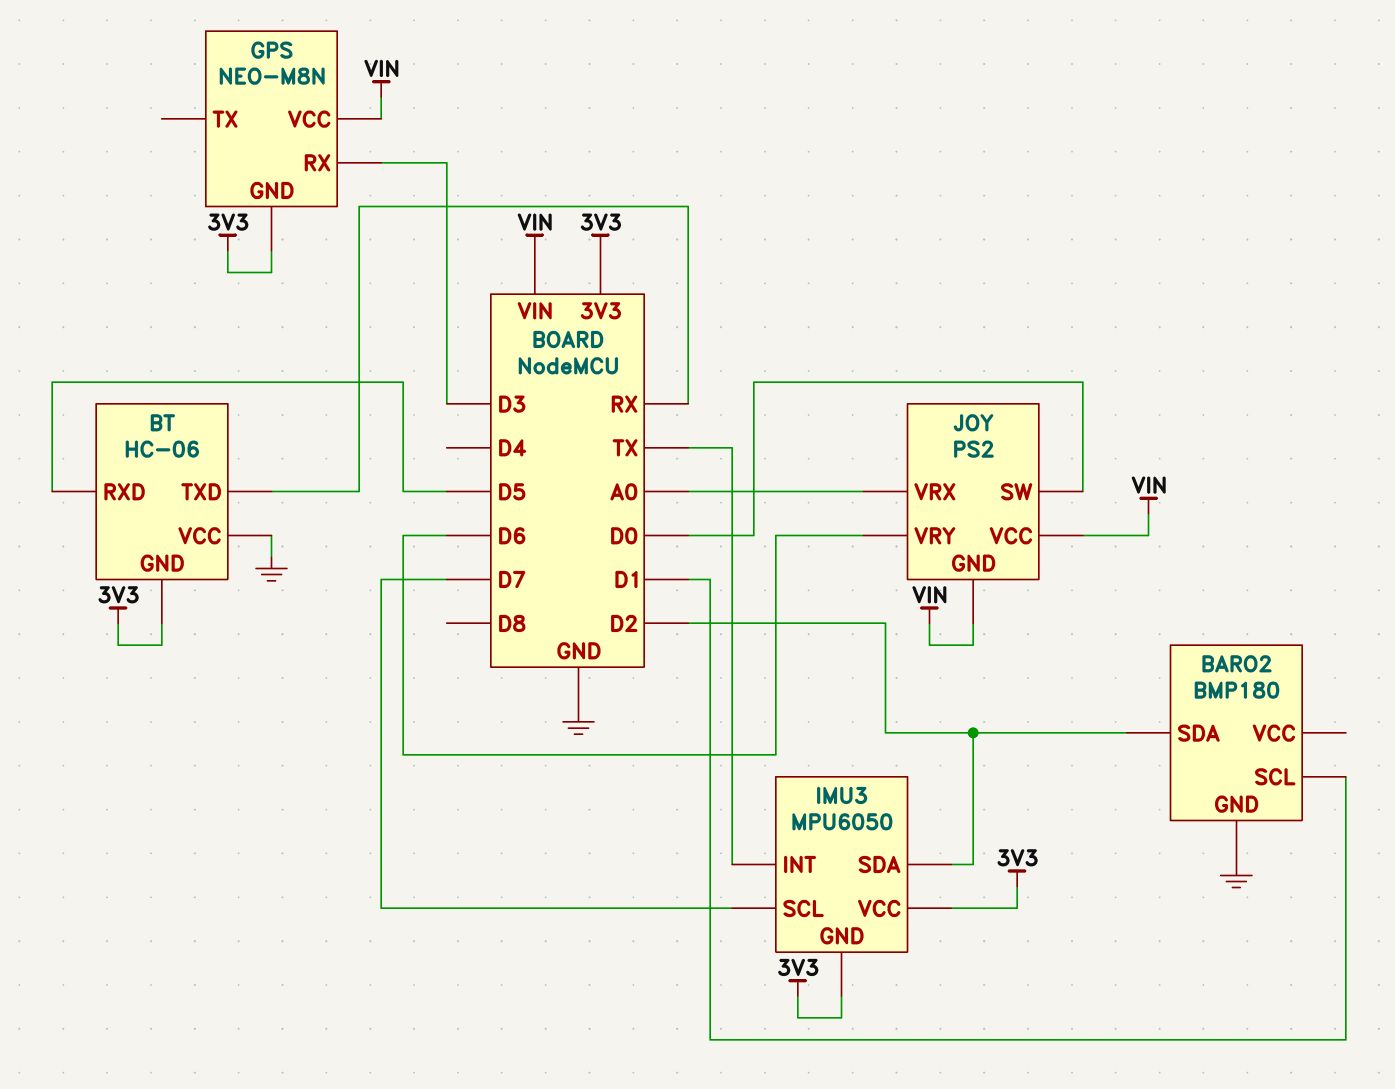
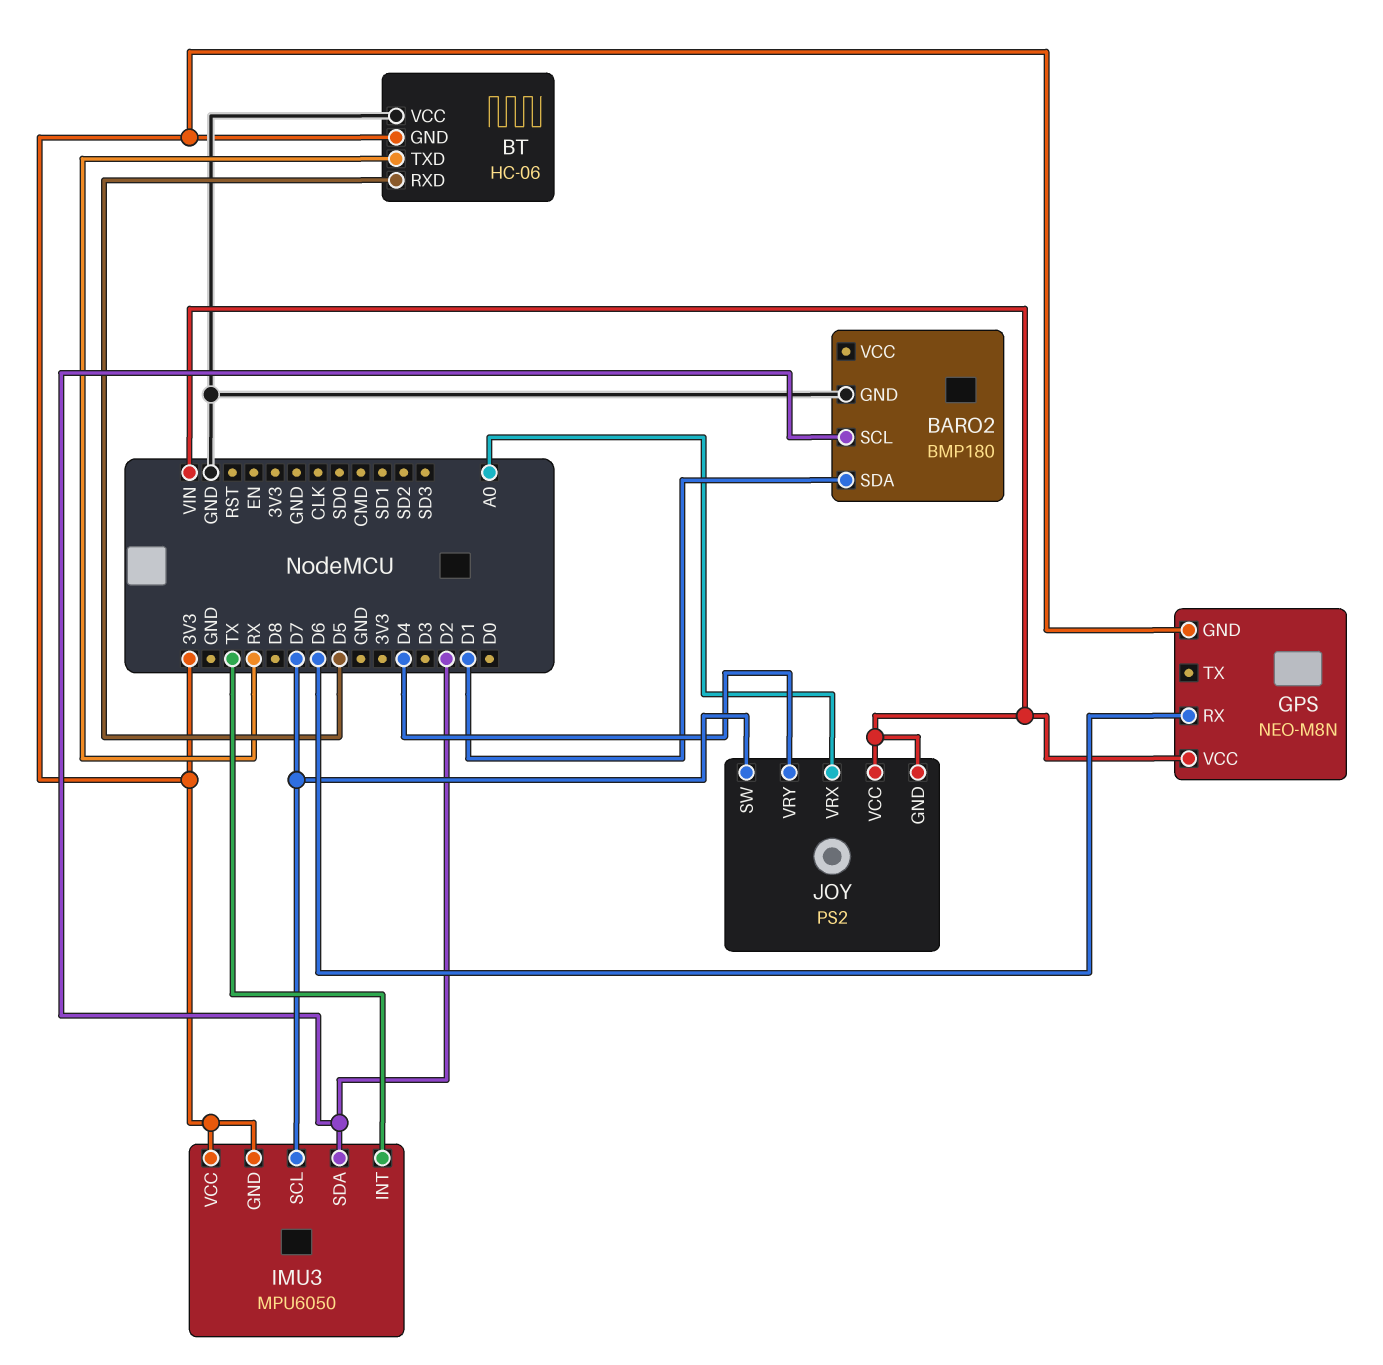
BARO2 pin SCL: D1 -> D2
BARO2 pin SDA: D2 -> D1
GPS pin RX: D3 -> D6
JOY pin SW: D0 -> D7
JOY pin VRY: D6 -> D4

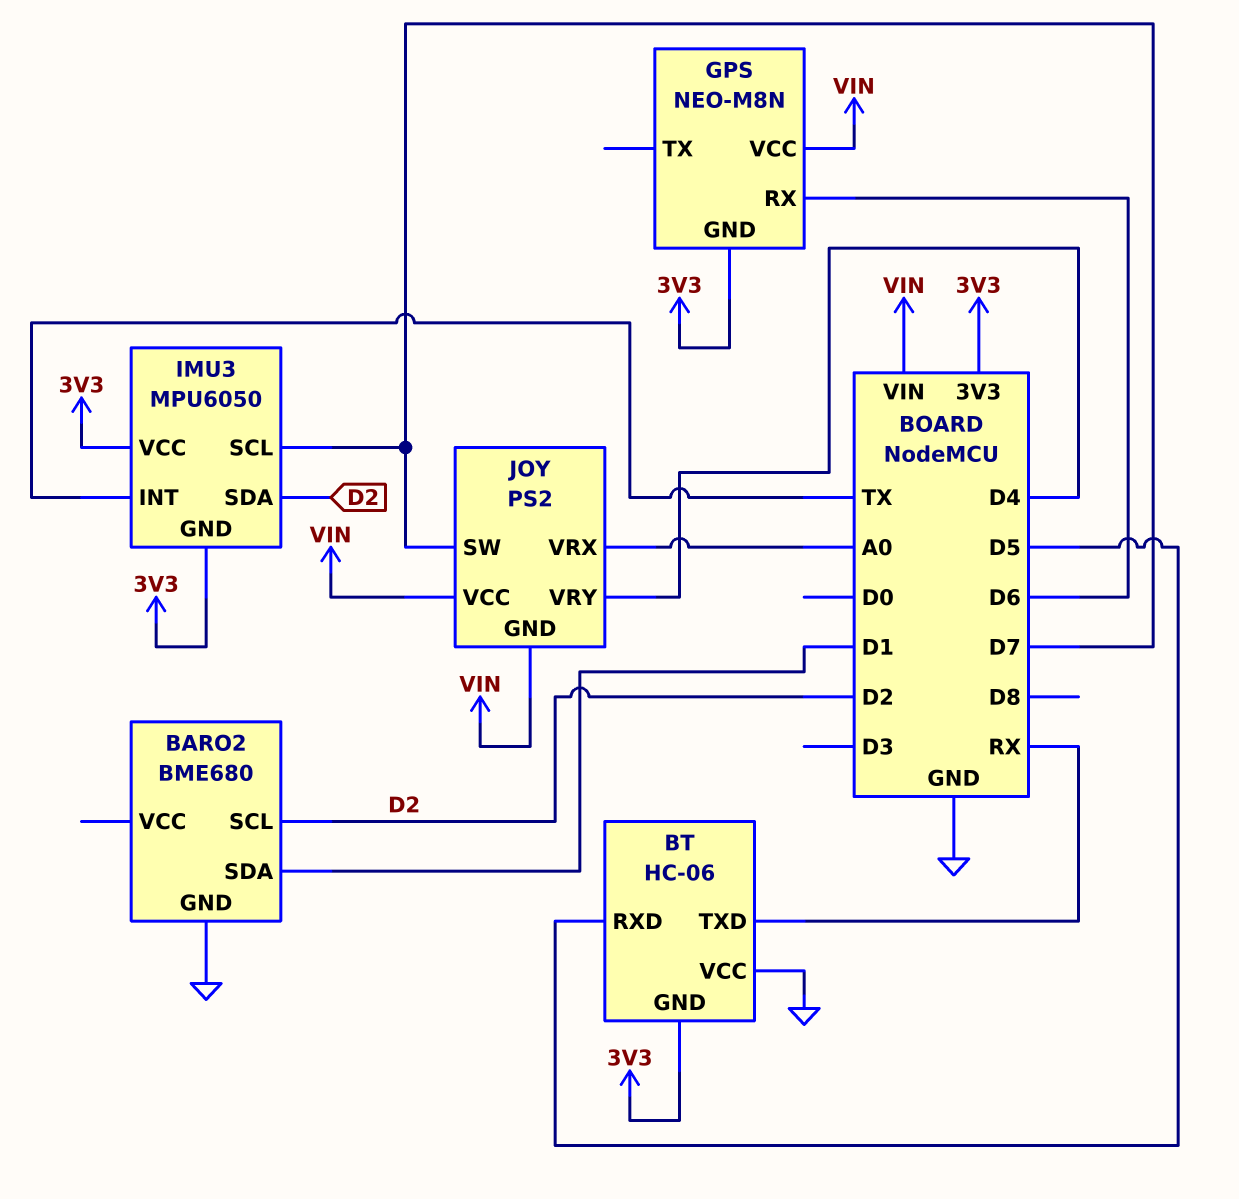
BARO2: BMP180 -> BME680

